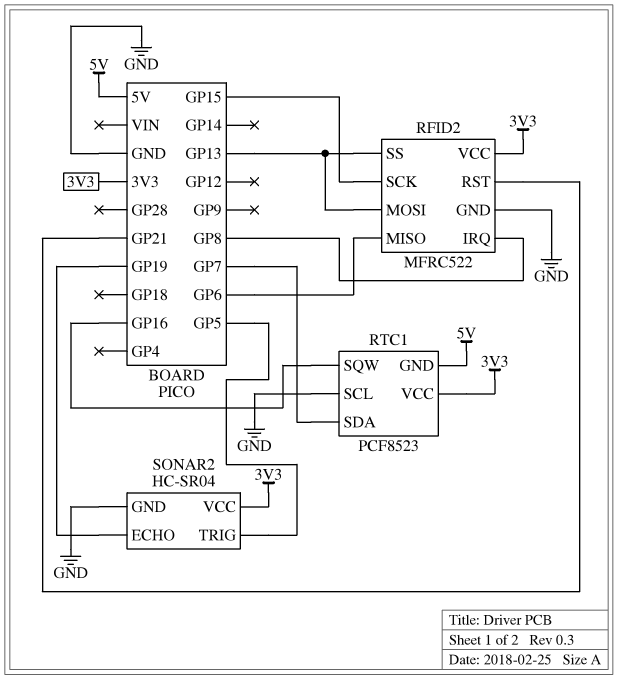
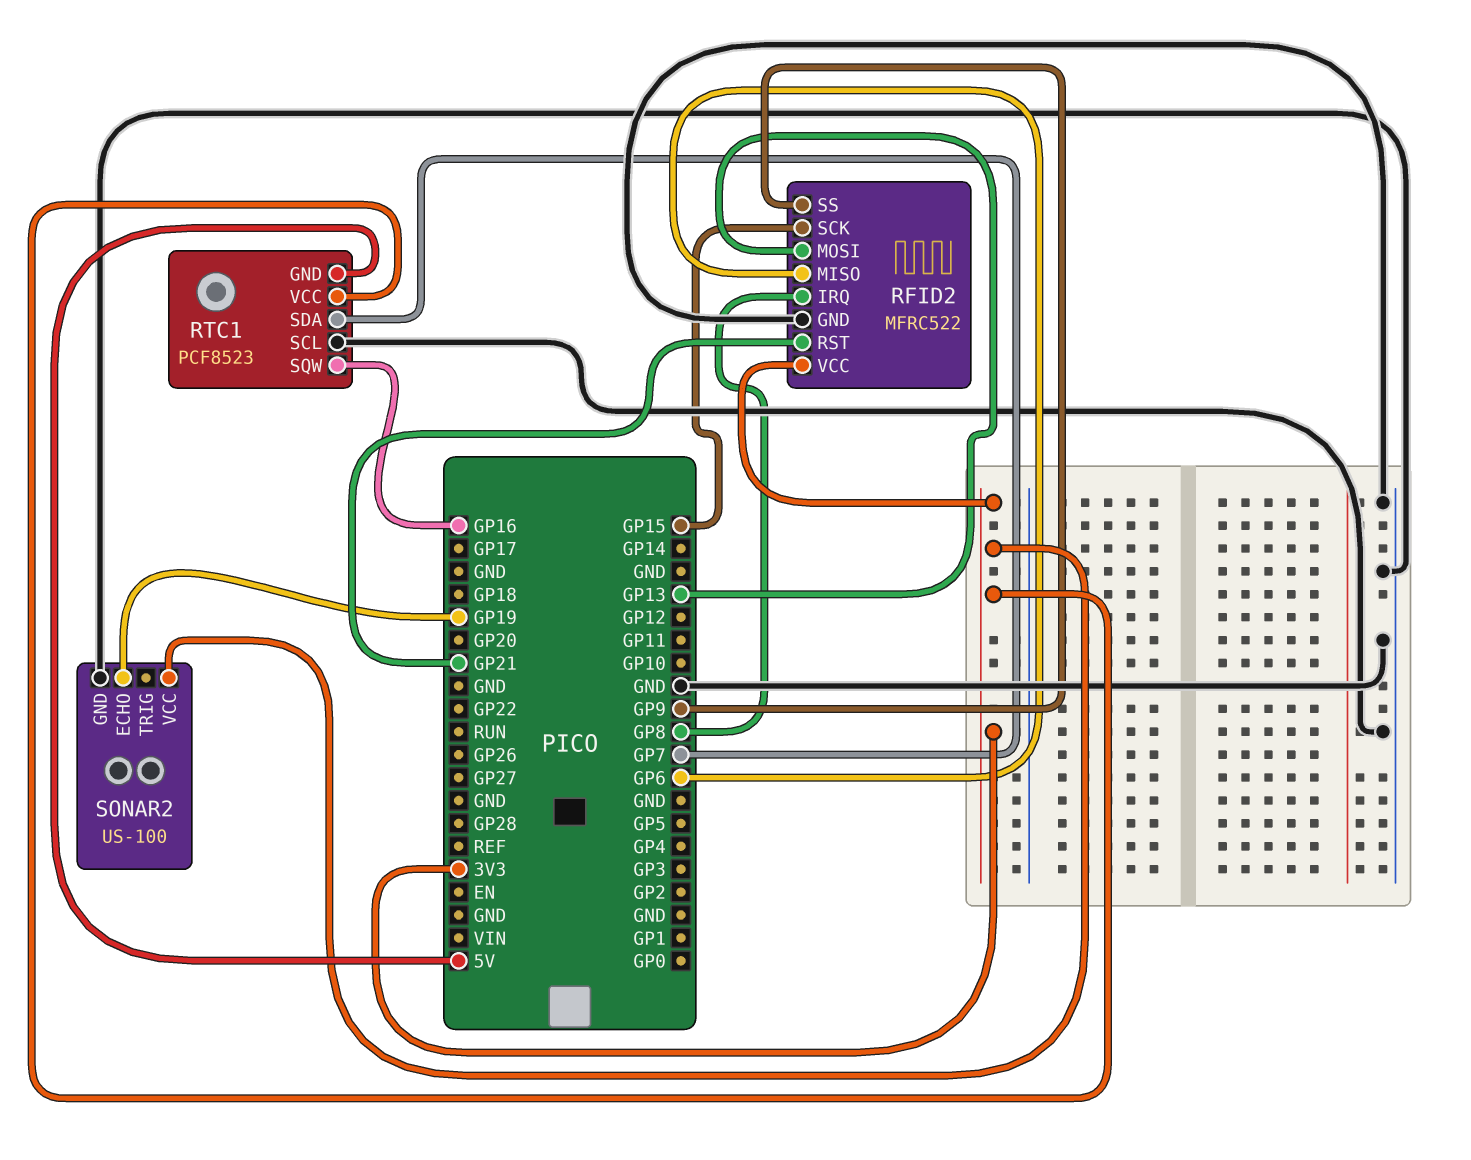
RFID2 pin SS: GP13 -> GP9
SONAR2: HC-SR04 -> US-100
SONAR2 pin TRIG: GP5 -> none

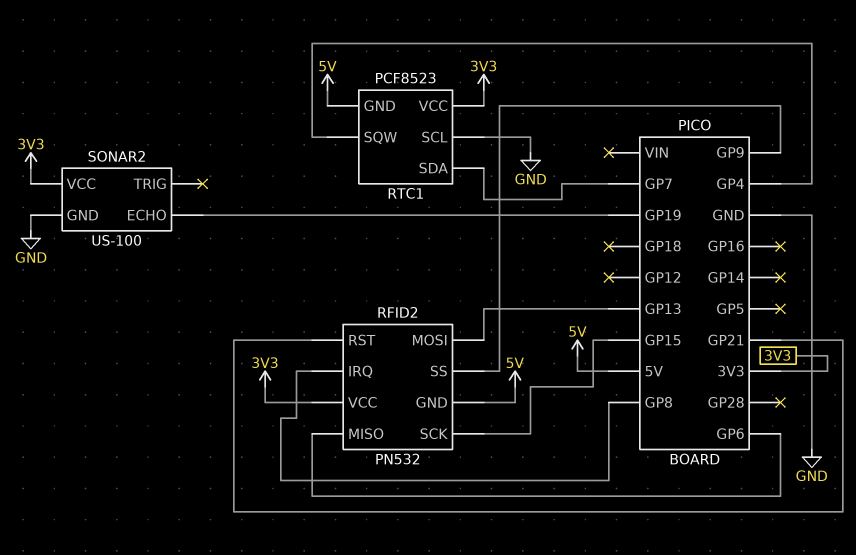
RFID2: MFRC522 -> PN532
RFID2 pin GND: GND -> 5V
RTC1 pin SQW: GP16 -> GP4

